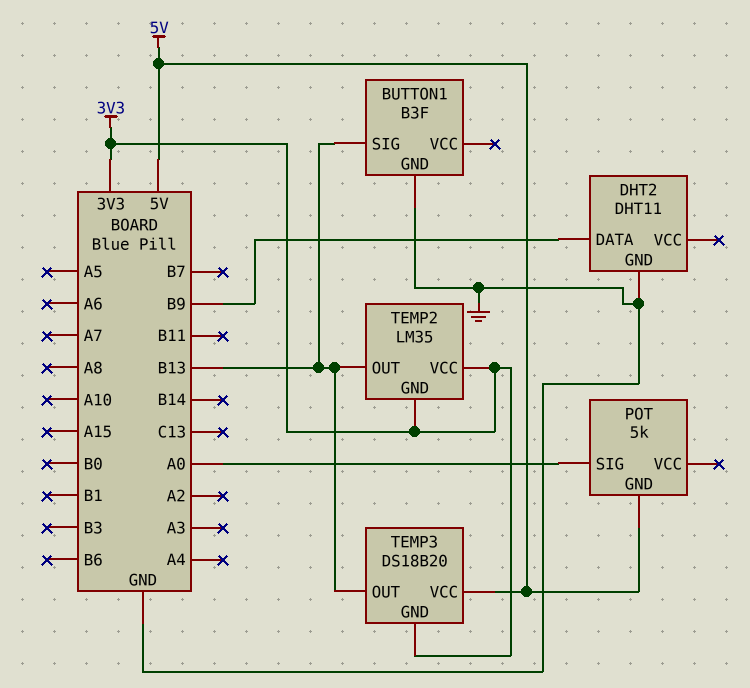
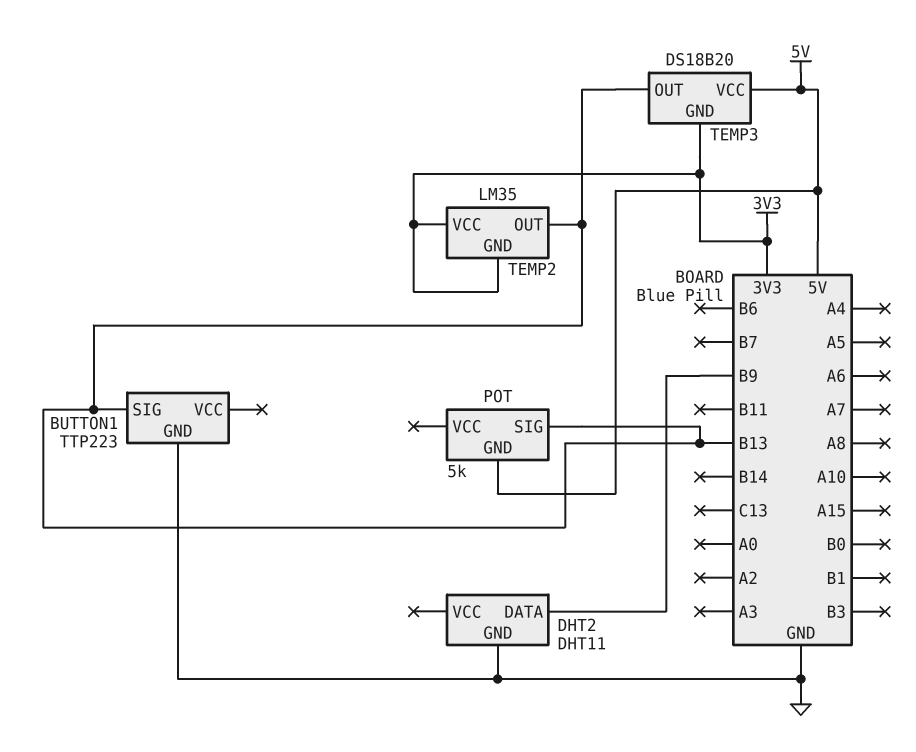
BUTTON1: B3F -> TTP223
POT pin SIG: A0 -> B13

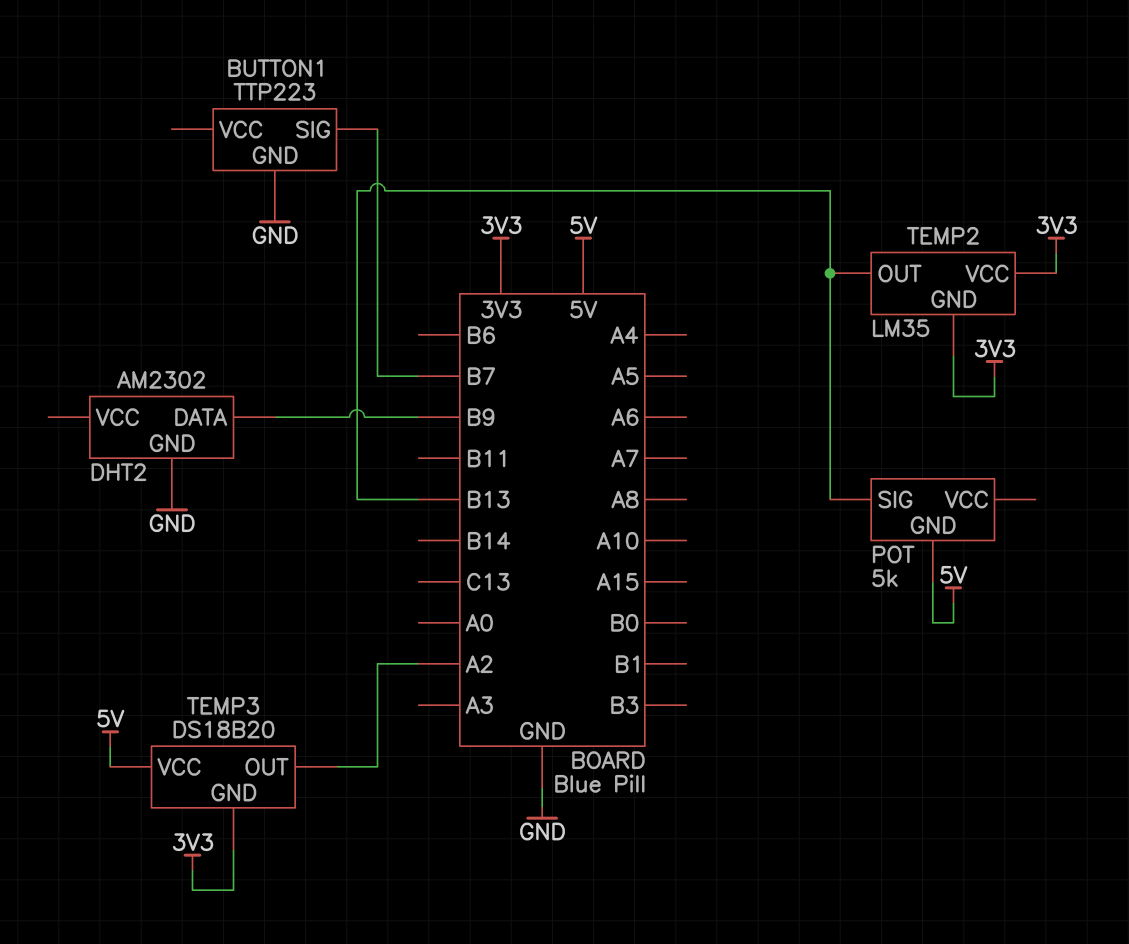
BUTTON1 pin SIG: B13 -> B7
DHT2: DHT11 -> AM2302
TEMP3 pin OUT: B13 -> A2

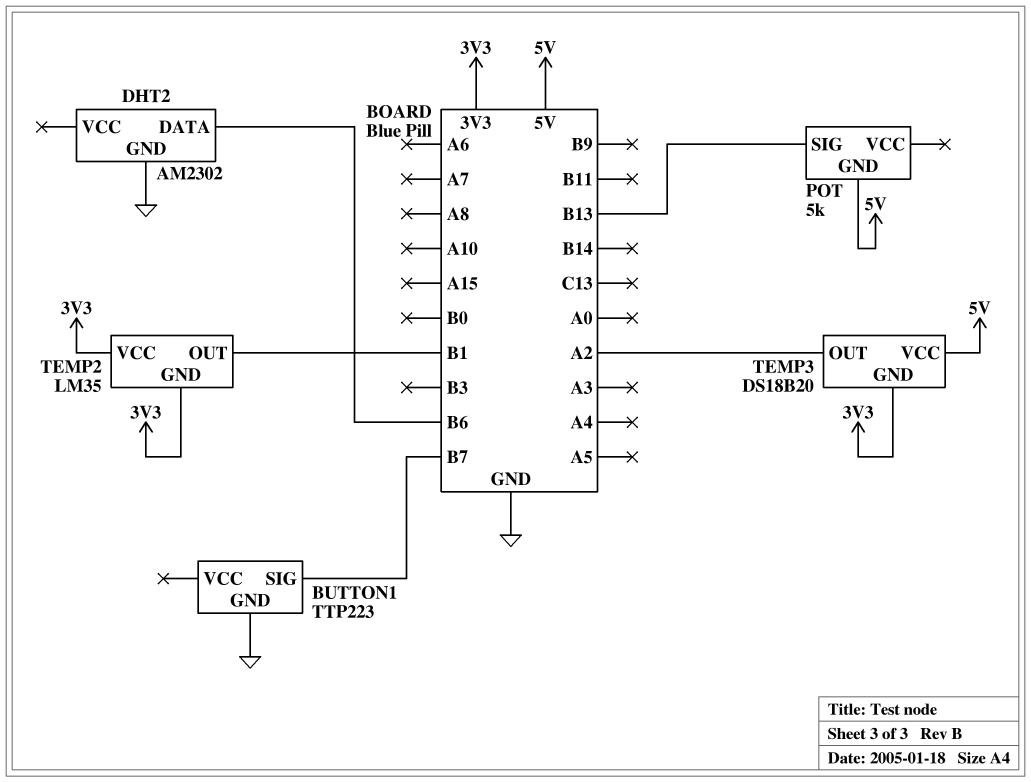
DHT2 pin DATA: B9 -> B6
TEMP2 pin OUT: B13 -> B1

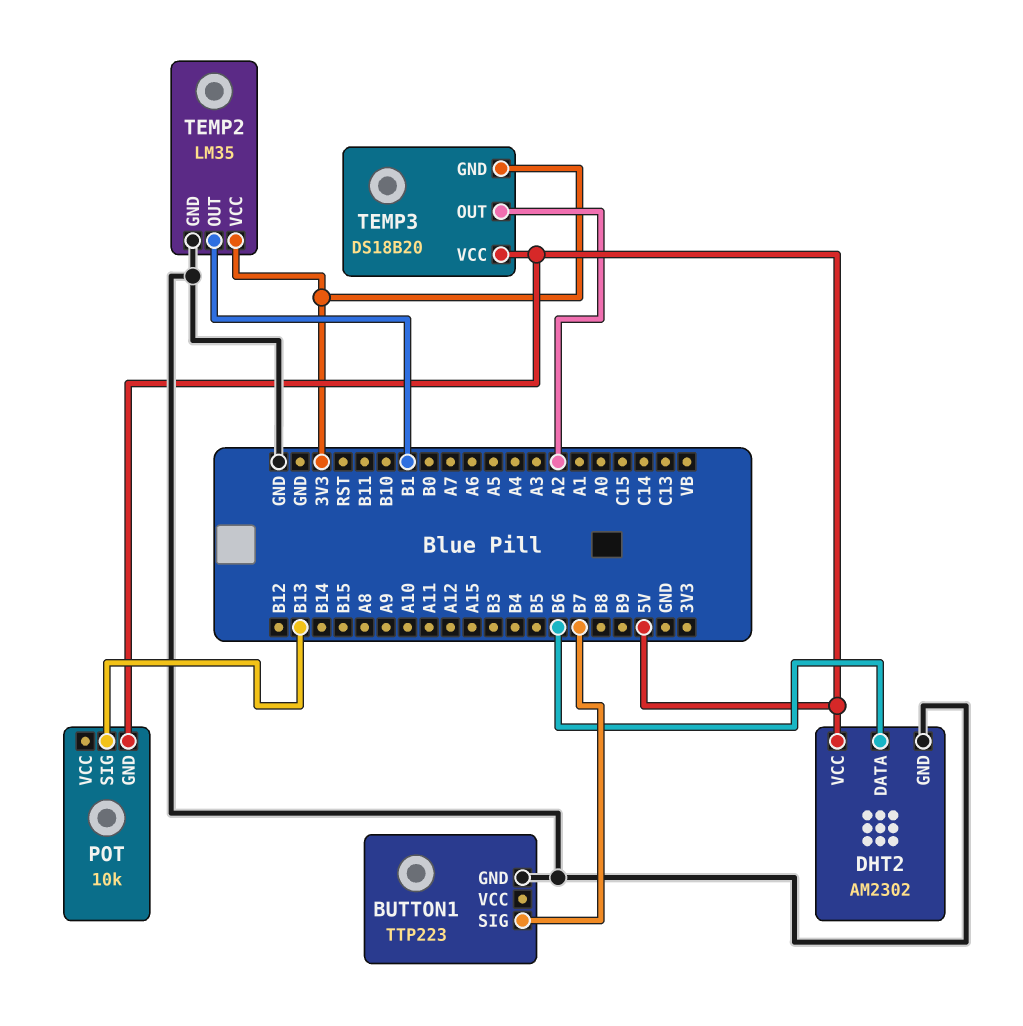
DHT2 pin VCC: none -> 5V
POT: 5k -> 10k
TEMP2 pin GND: 3V3 -> GND

